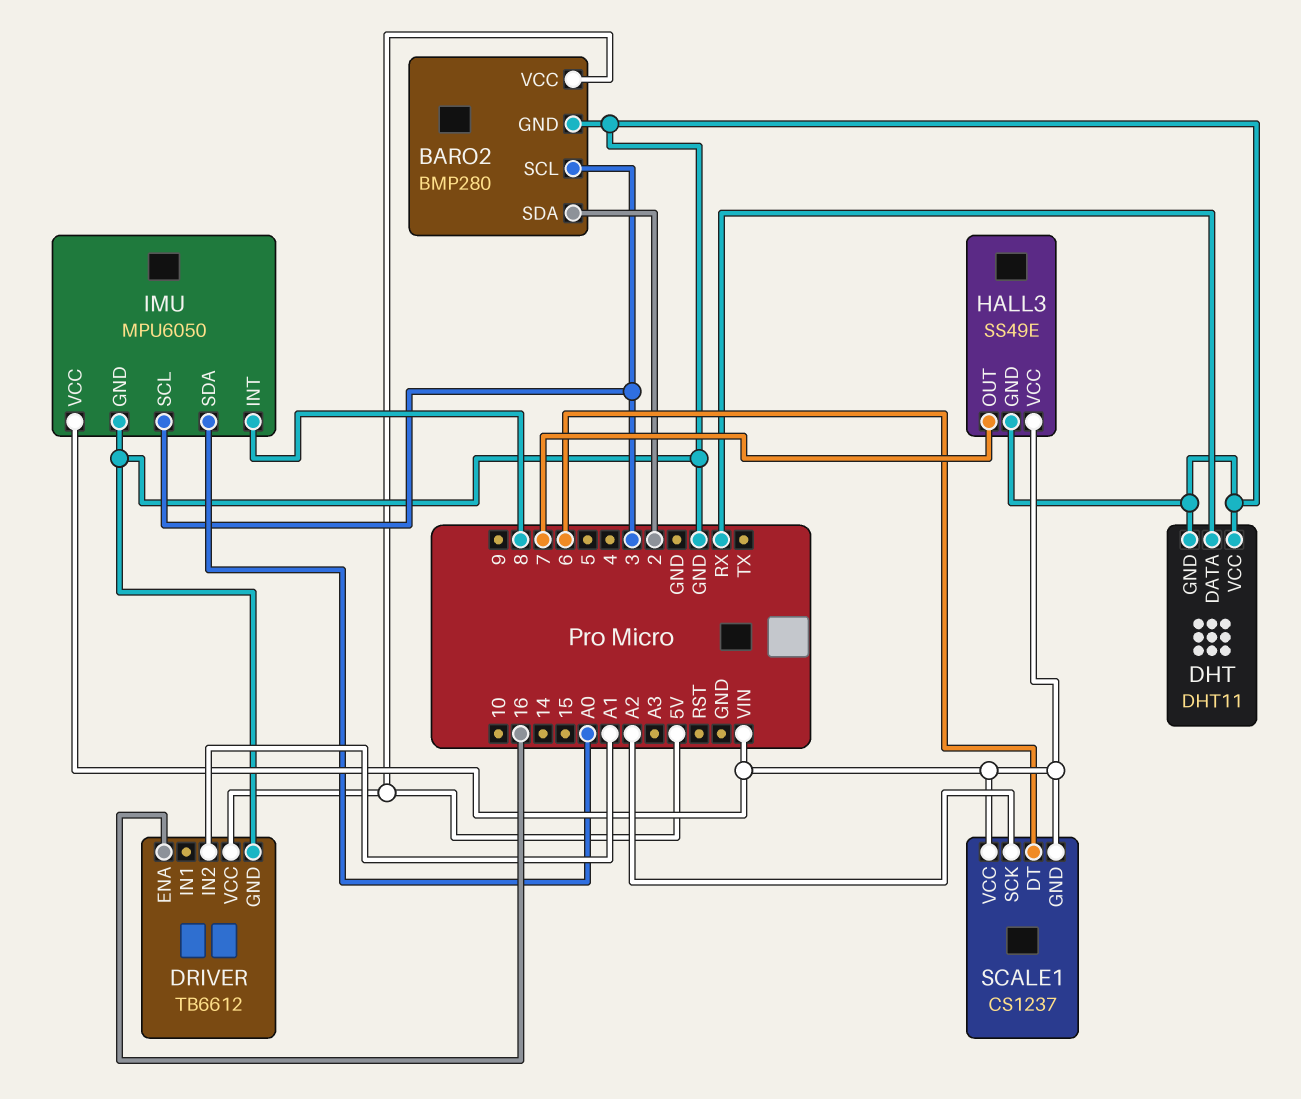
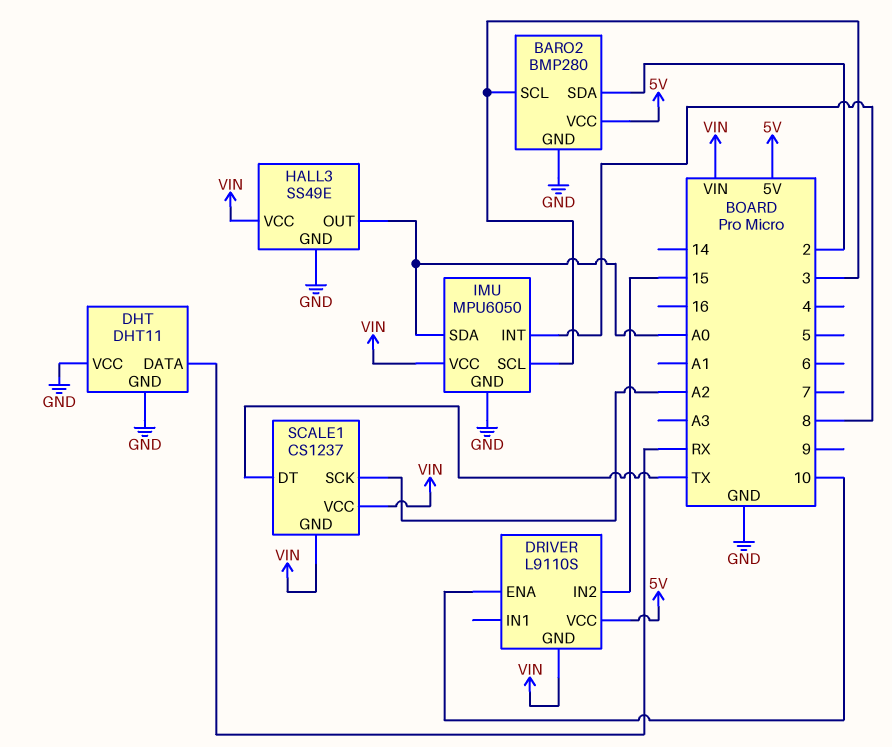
DRIVER: TB6612 -> L9110S
DRIVER pin ENA: 16 -> 10
DRIVER pin GND: GND -> VIN
DRIVER pin IN2: A1 -> 15
HALL3 pin OUT: 7 -> A0
SCALE1 pin DT: 6 -> TX

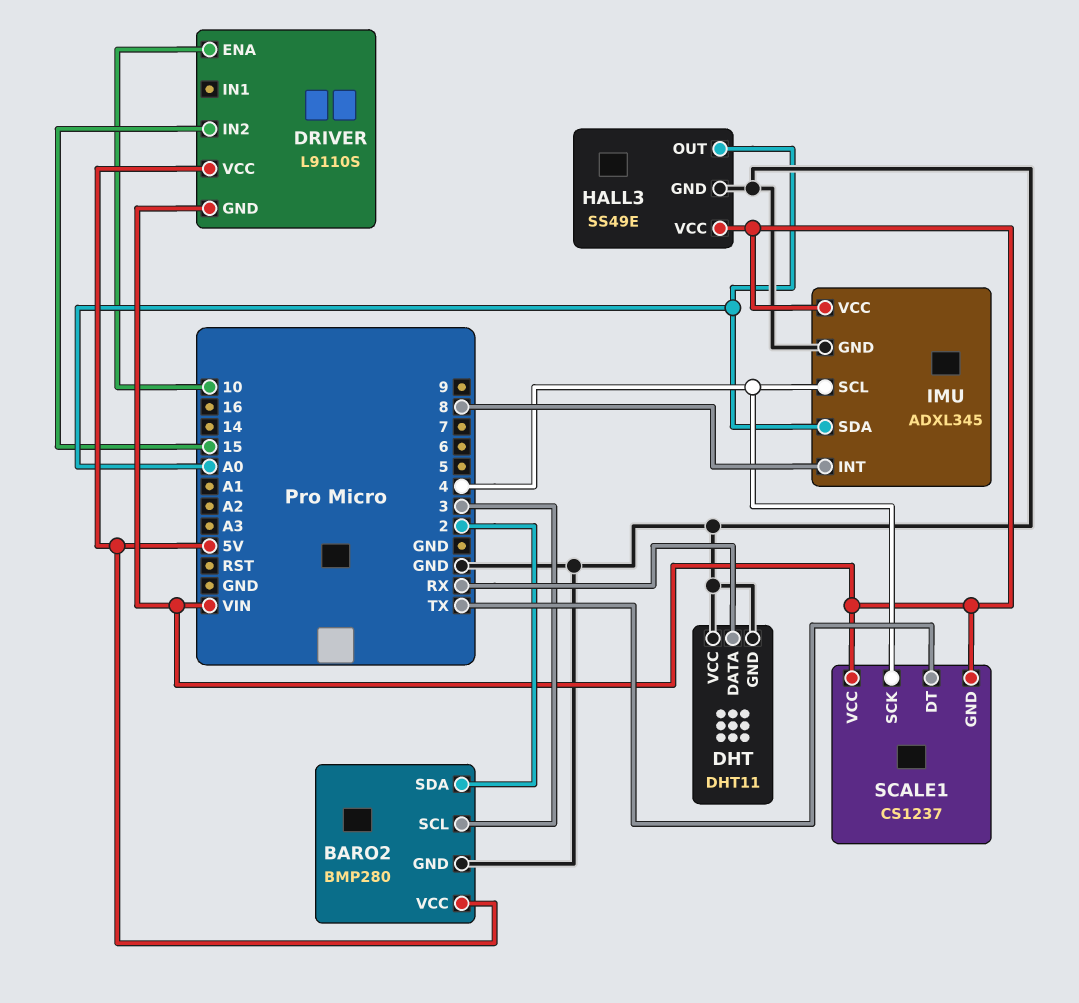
IMU: MPU6050 -> ADXL345
IMU pin SCL: 3 -> 4
SCALE1 pin SCK: A2 -> 4

